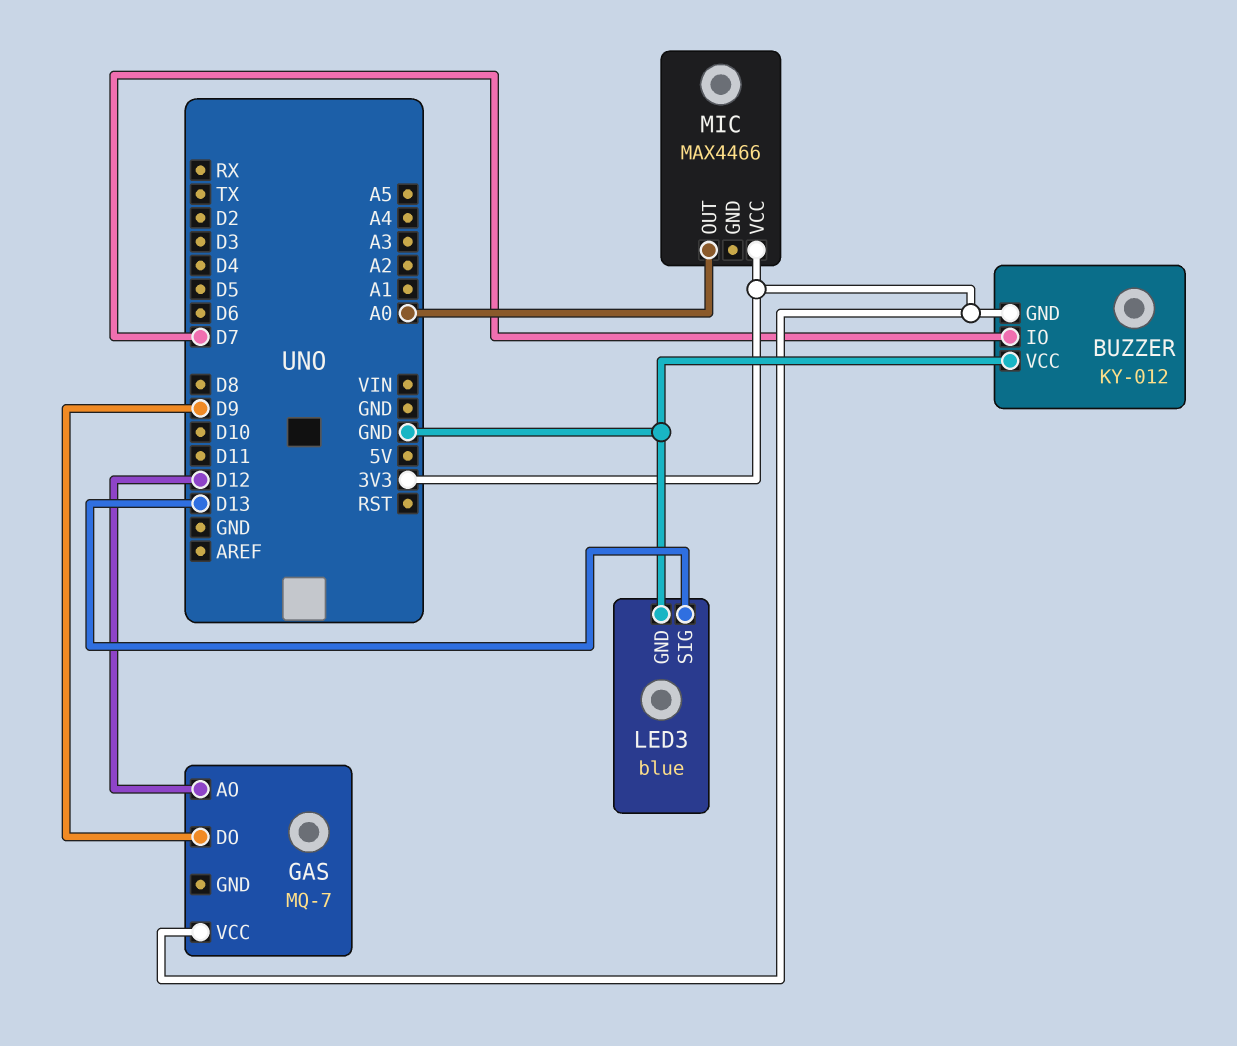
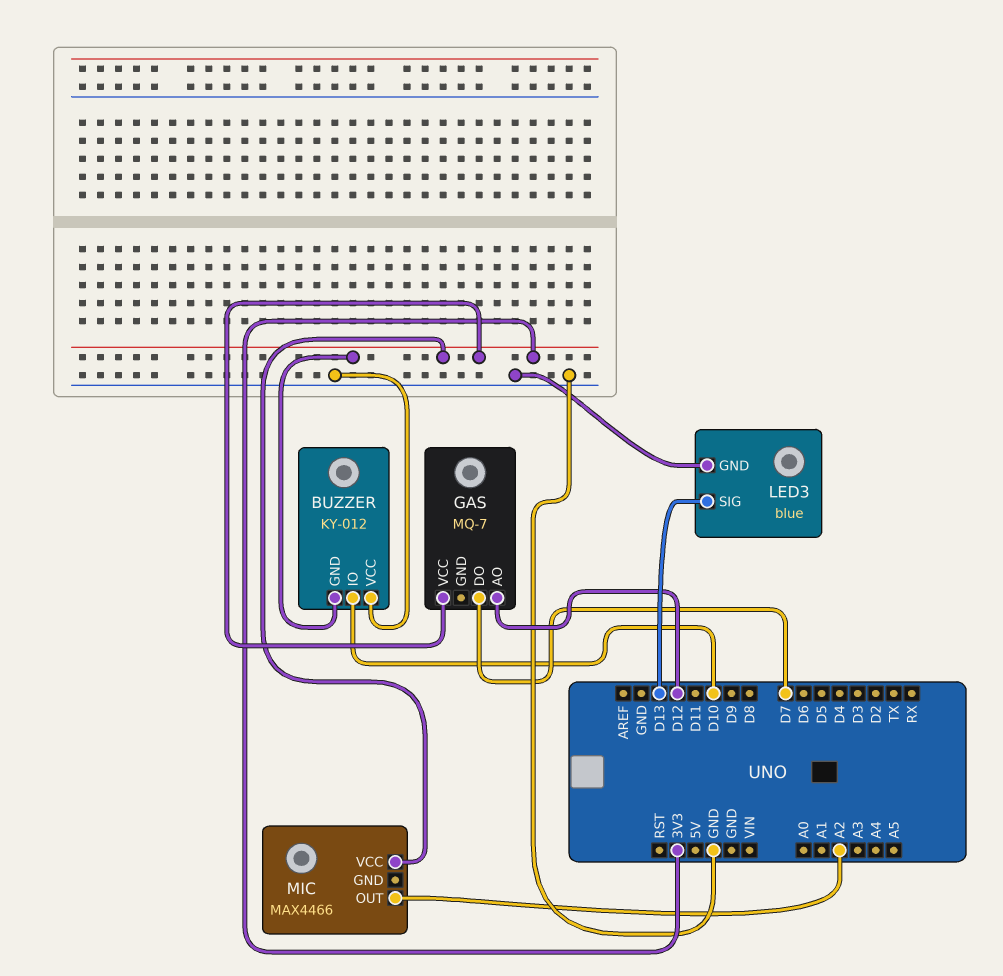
BUZZER pin IO: D7 -> D10
GAS pin DO: D9 -> D7
MIC pin OUT: A0 -> A2

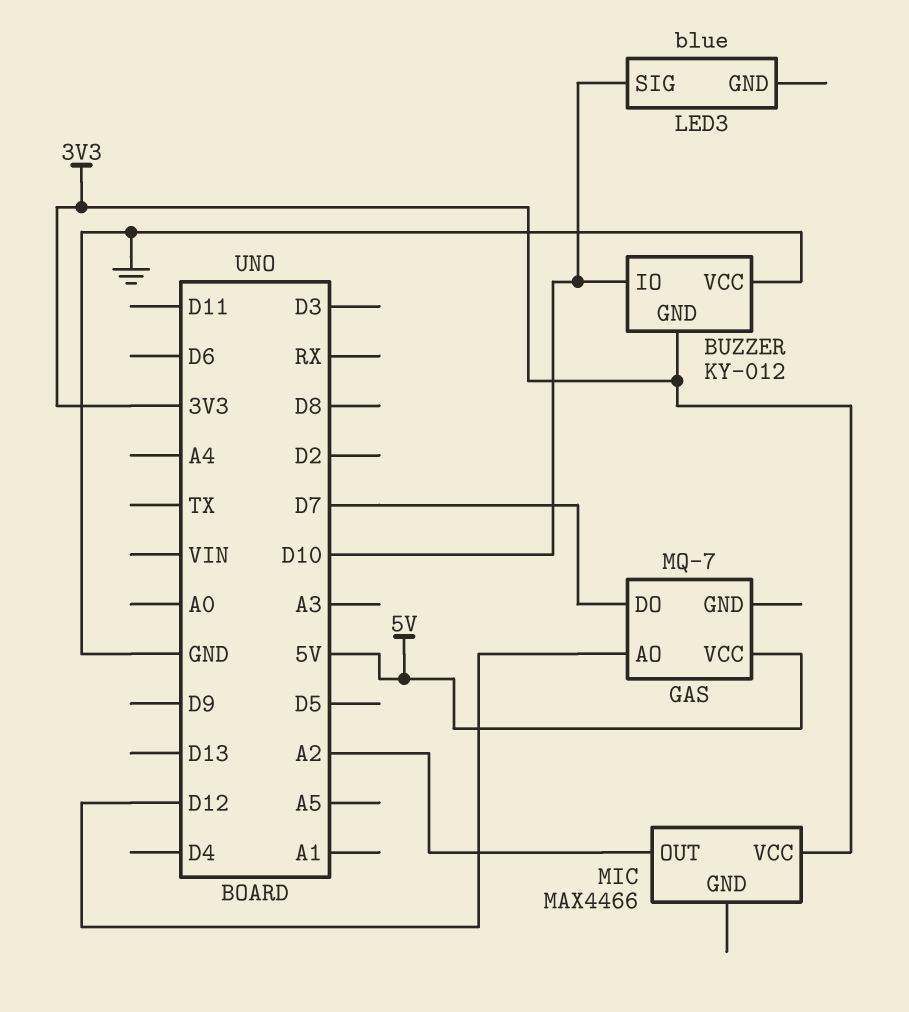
GAS pin VCC: 3V3 -> 5V
LED3 pin GND: GND -> none
LED3 pin SIG: D13 -> D10

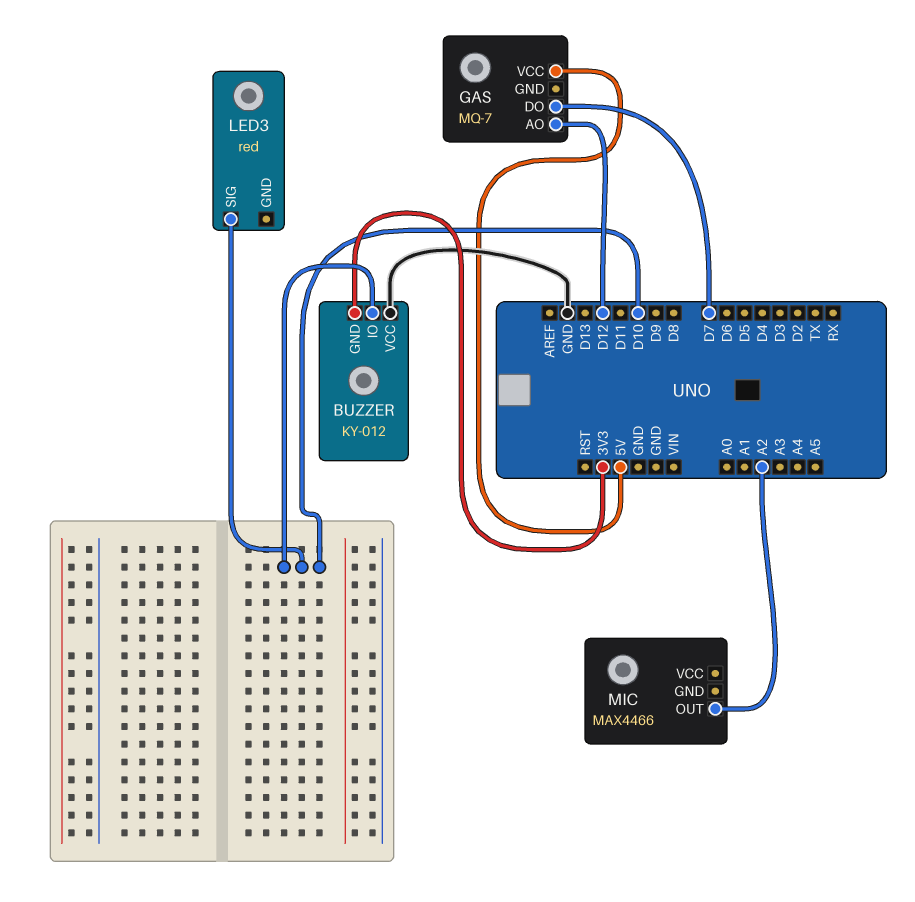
LED3: blue -> red
MIC pin VCC: 3V3 -> none

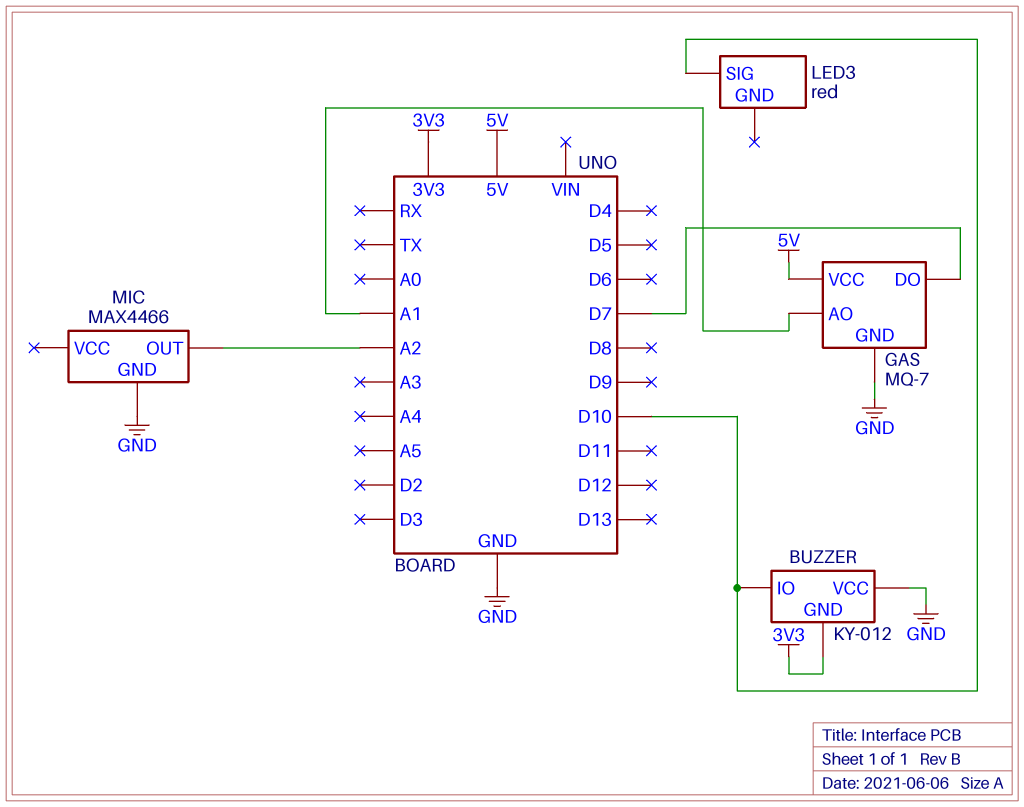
GAS pin AO: D12 -> A1
GAS pin GND: none -> GND
MIC pin GND: none -> GND

